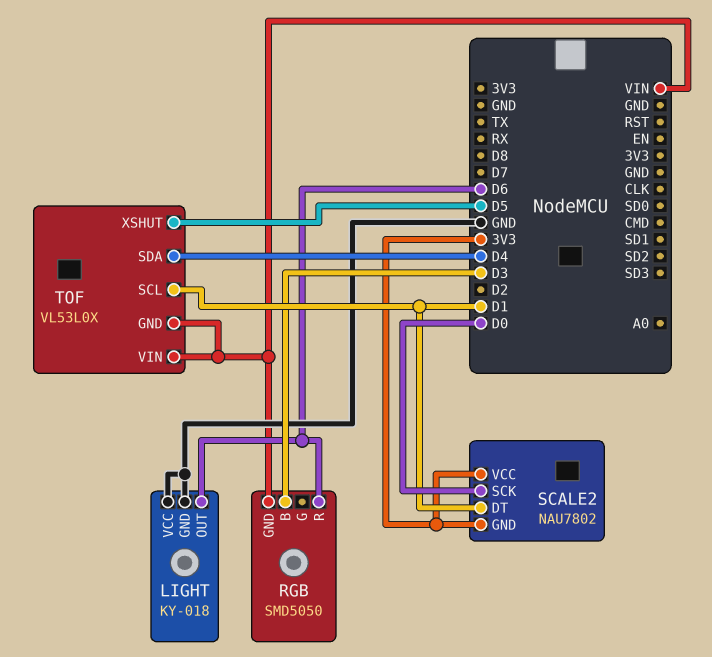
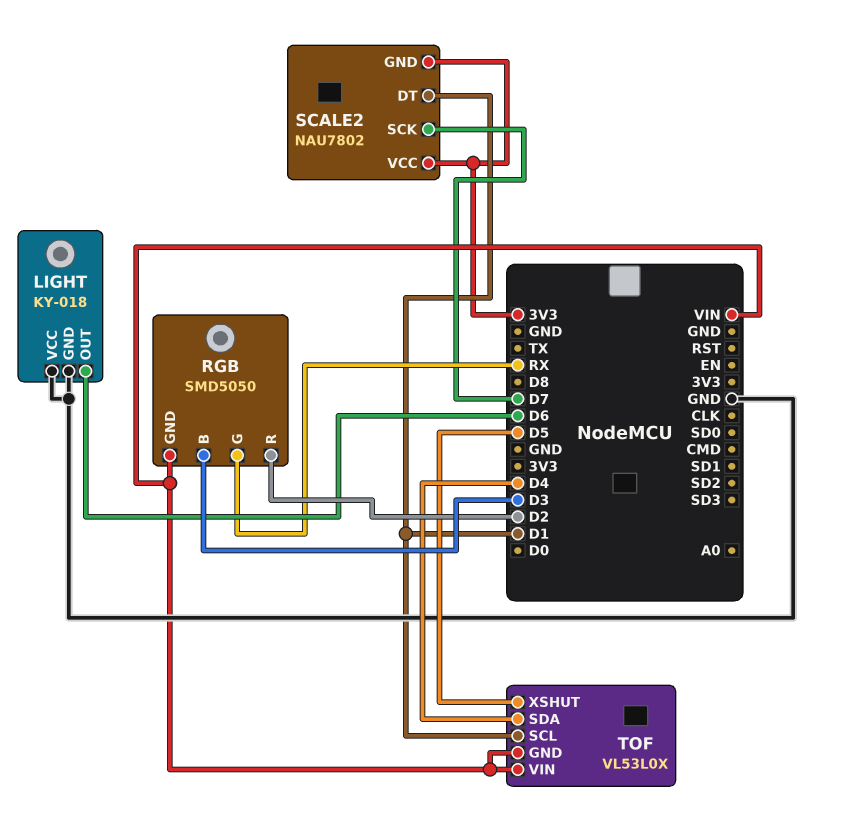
RGB pin G: none -> RX
RGB pin R: D6 -> D2
SCALE2 pin SCK: D0 -> D7

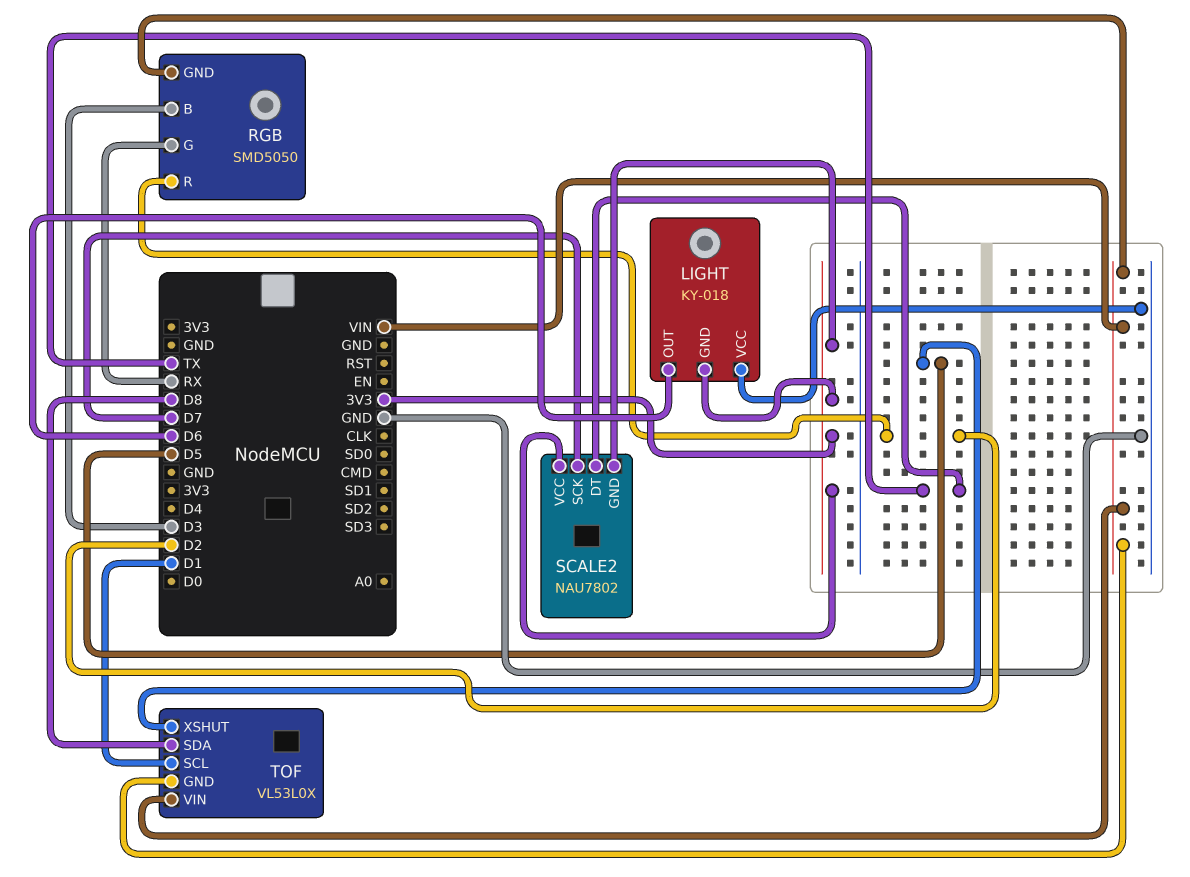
LIGHT pin GND: GND -> 3V3
SCALE2 pin DT: D1 -> TX
TOF pin SDA: D4 -> D8

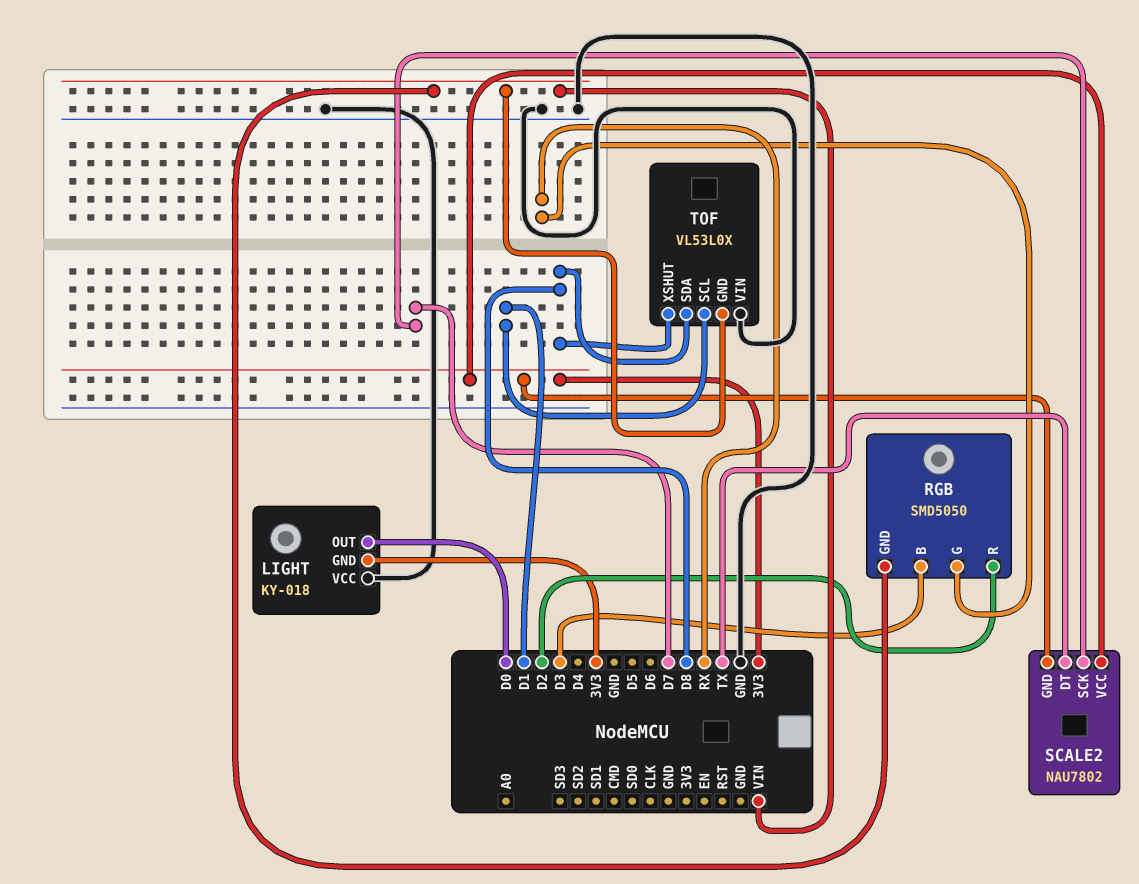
LIGHT pin OUT: D6 -> D0
TOF pin VIN: VIN -> GND
TOF pin XSHUT: D5 -> D8

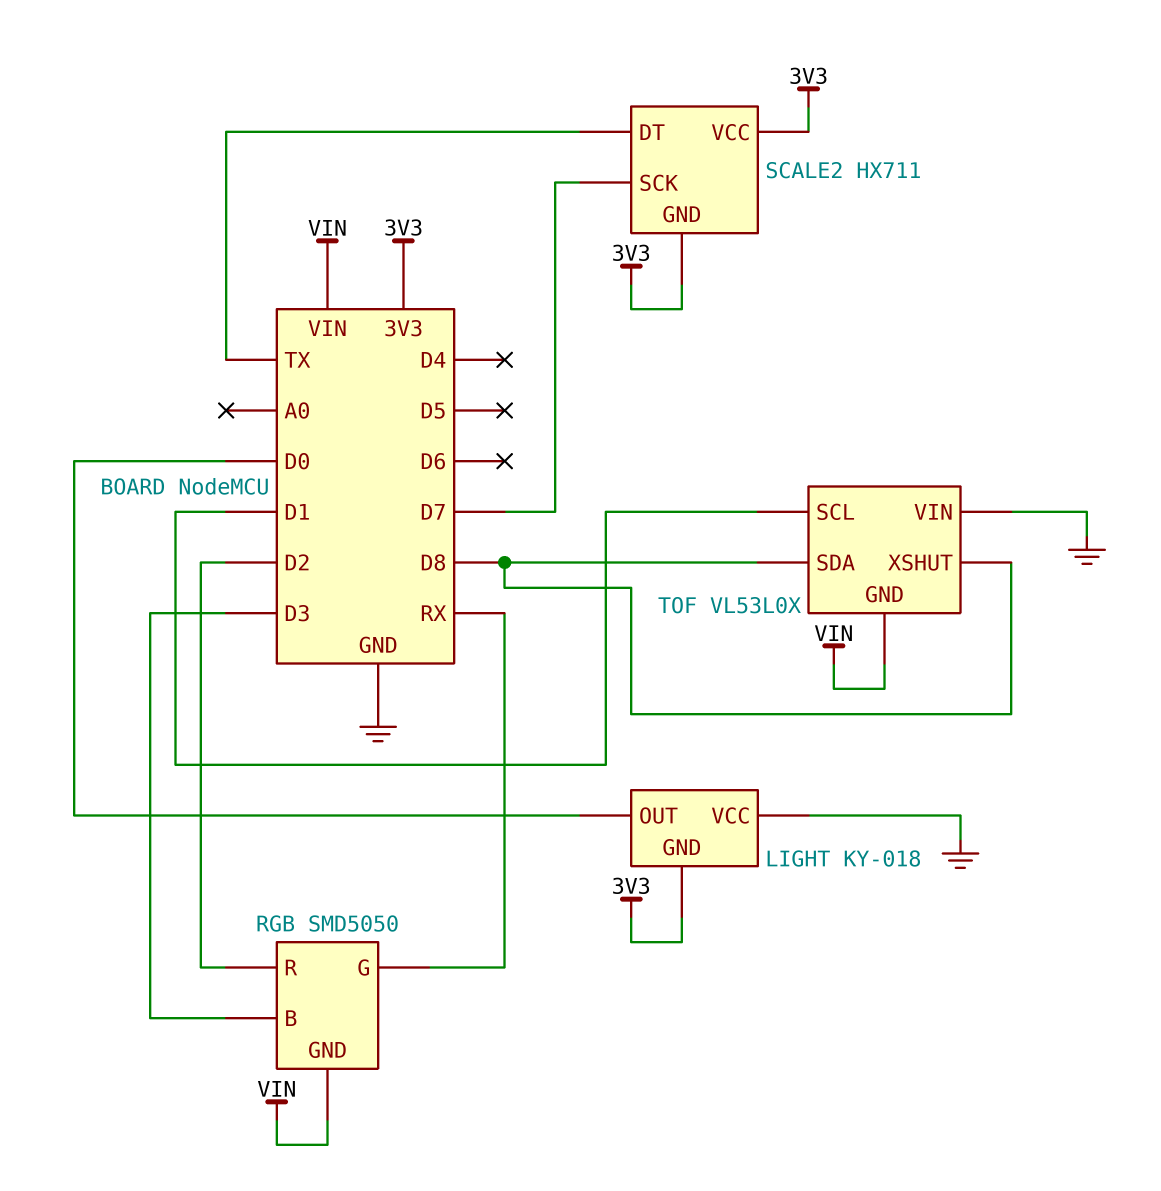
SCALE2: NAU7802 -> HX711

